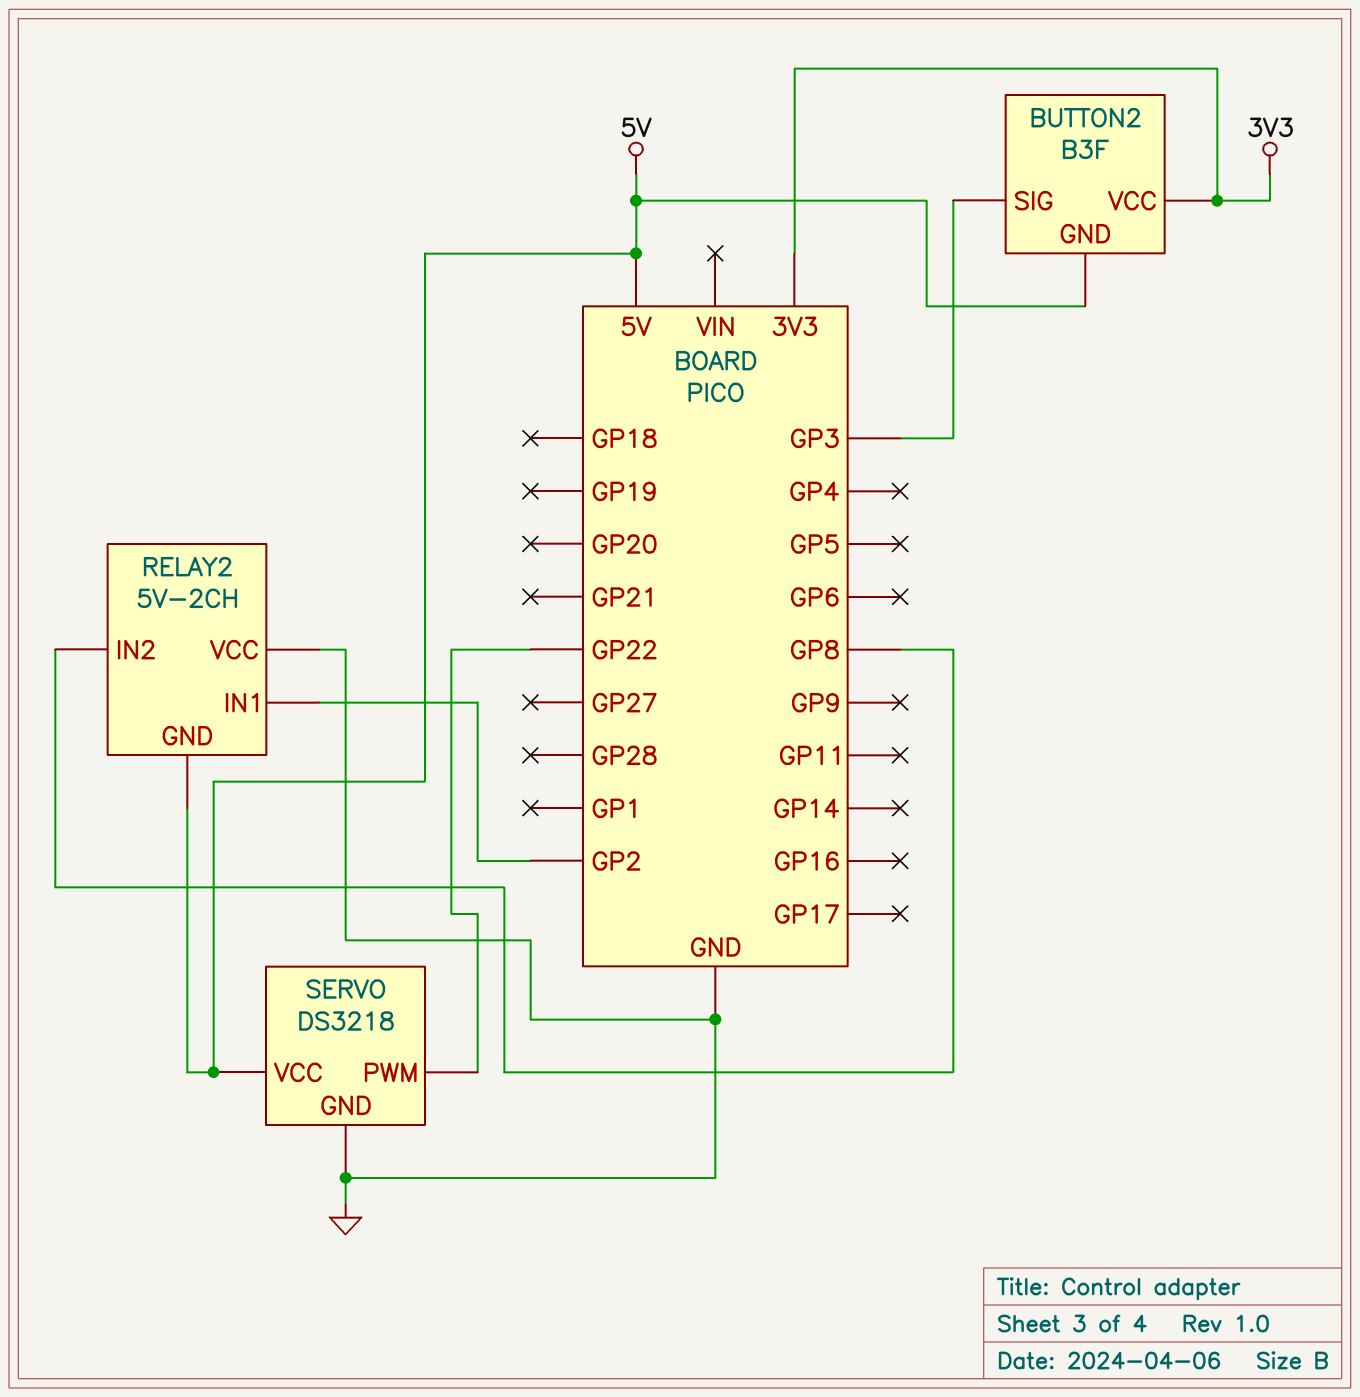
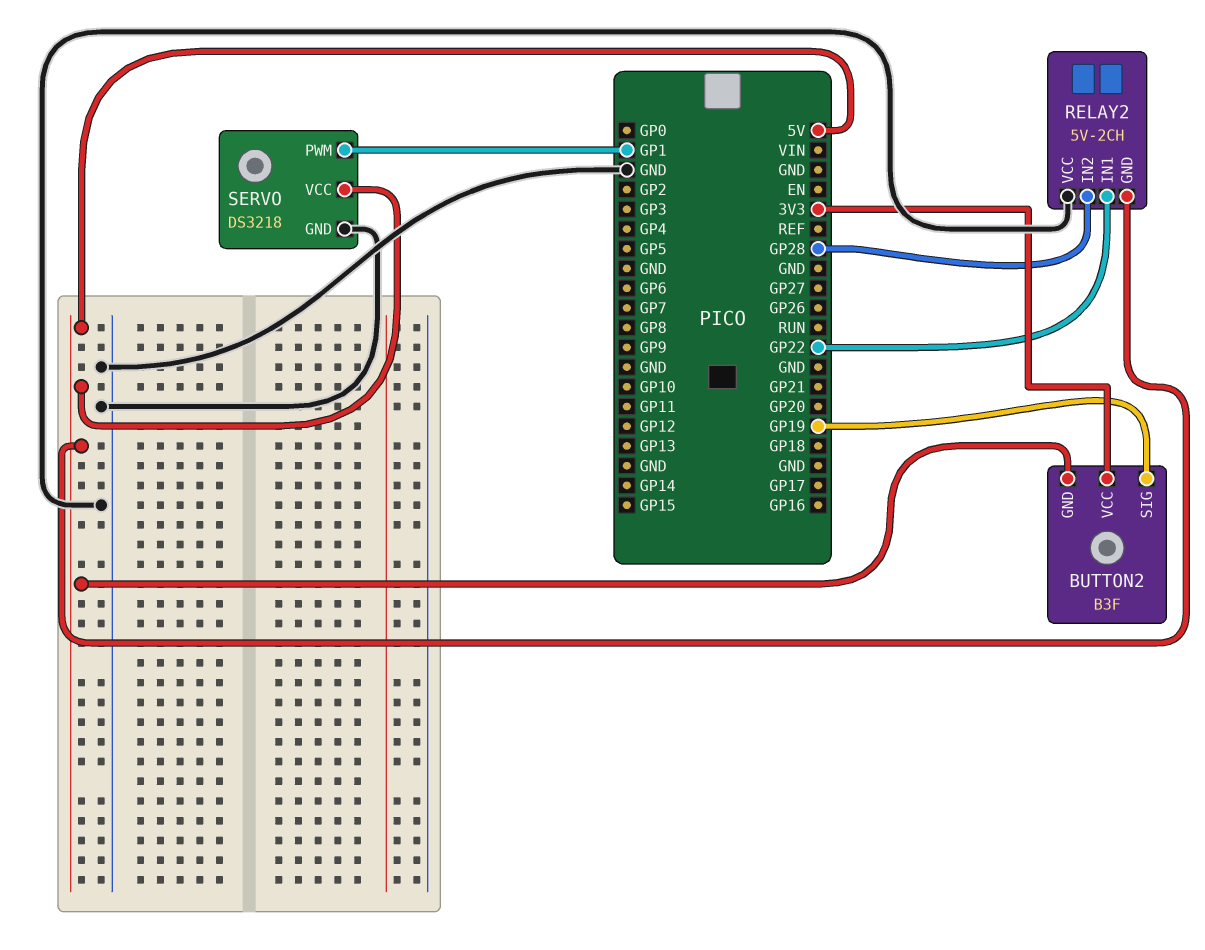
BUTTON2 pin SIG: GP3 -> GP19
RELAY2 pin IN1: GP2 -> GP22
RELAY2 pin IN2: GP8 -> GP28
SERVO pin PWM: GP22 -> GP1

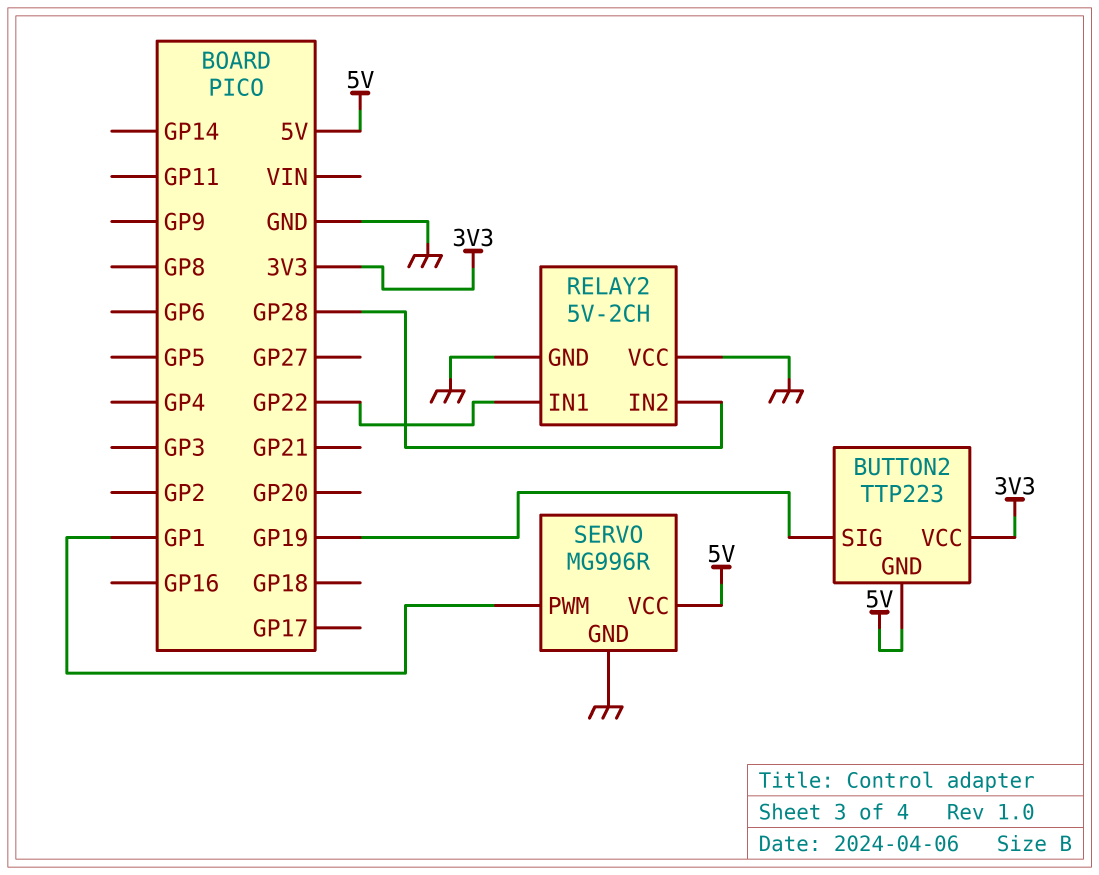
BUTTON2: B3F -> TTP223
RELAY2 pin GND: 5V -> GND
SERVO: DS3218 -> MG996R

